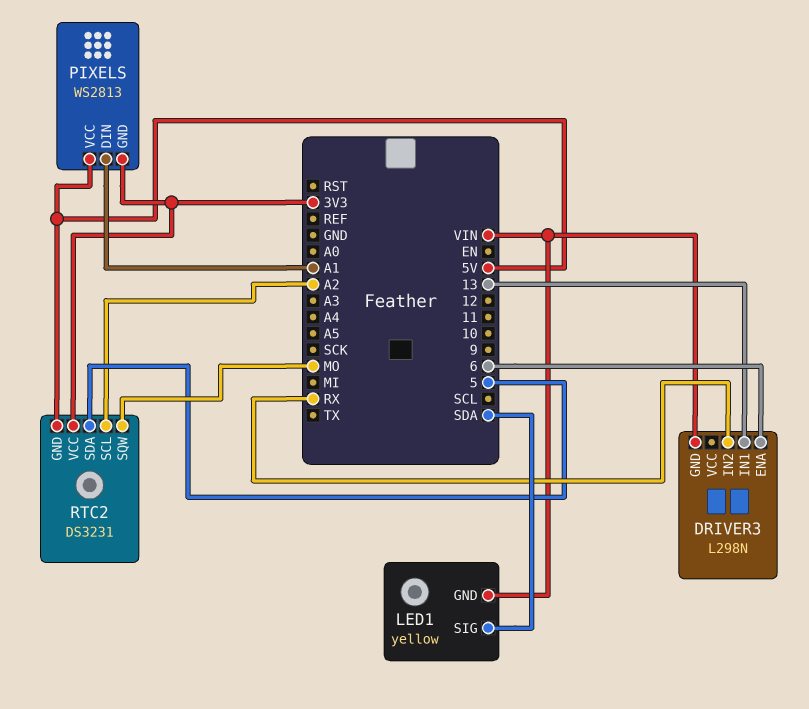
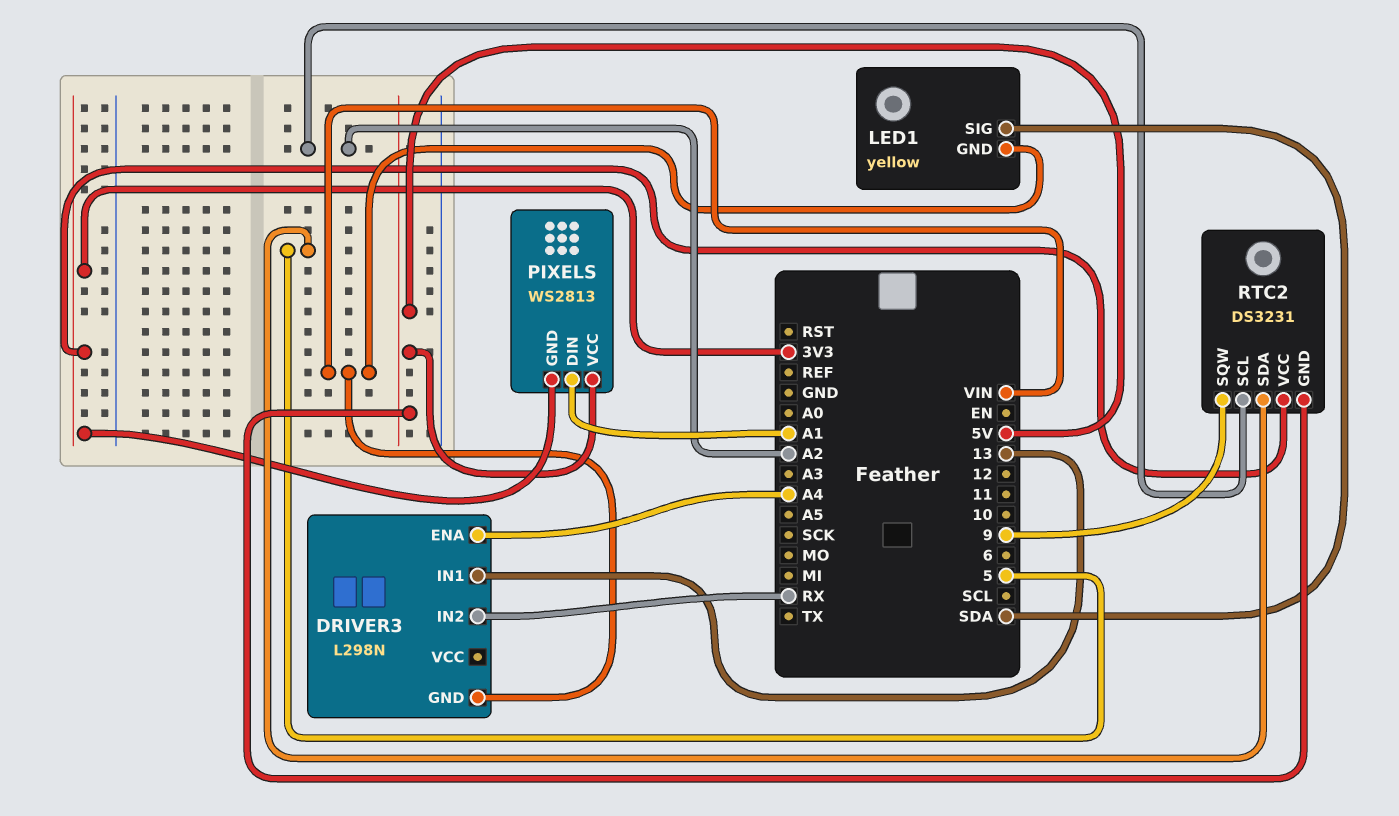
DRIVER3 pin ENA: 6 -> A4
RTC2 pin SQW: MO -> 9

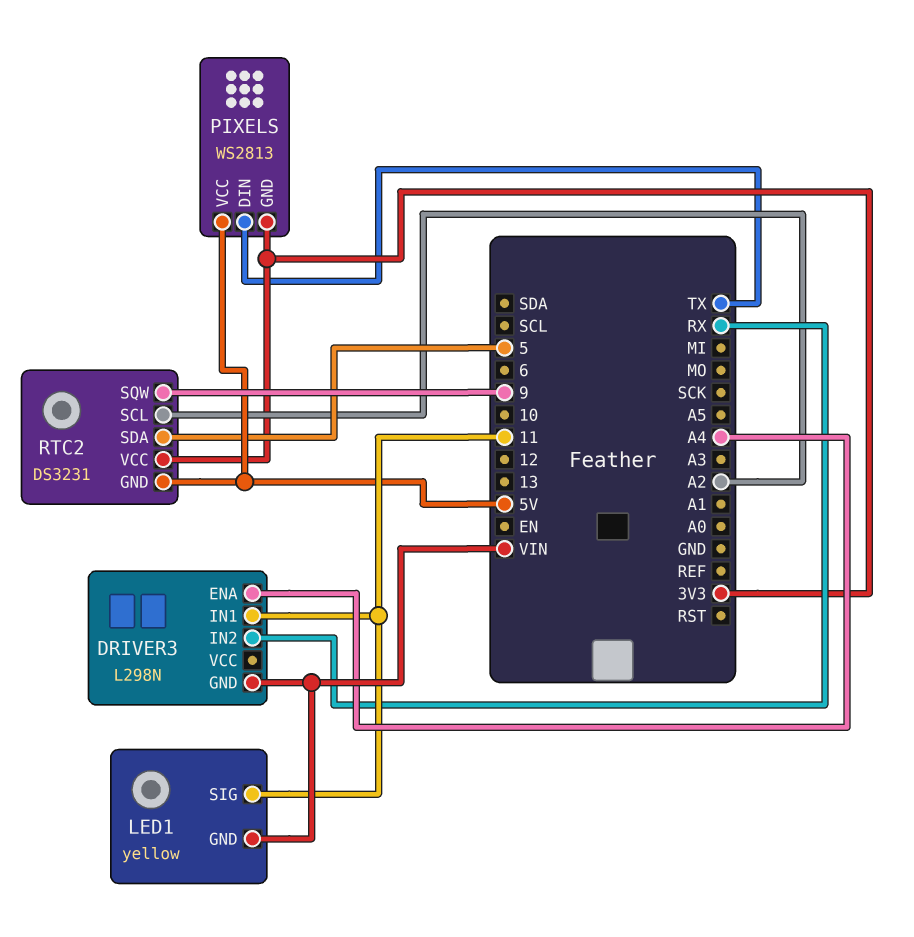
DRIVER3 pin IN1: 13 -> 11
LED1 pin SIG: SDA -> 11
PIXELS pin DIN: A1 -> TX

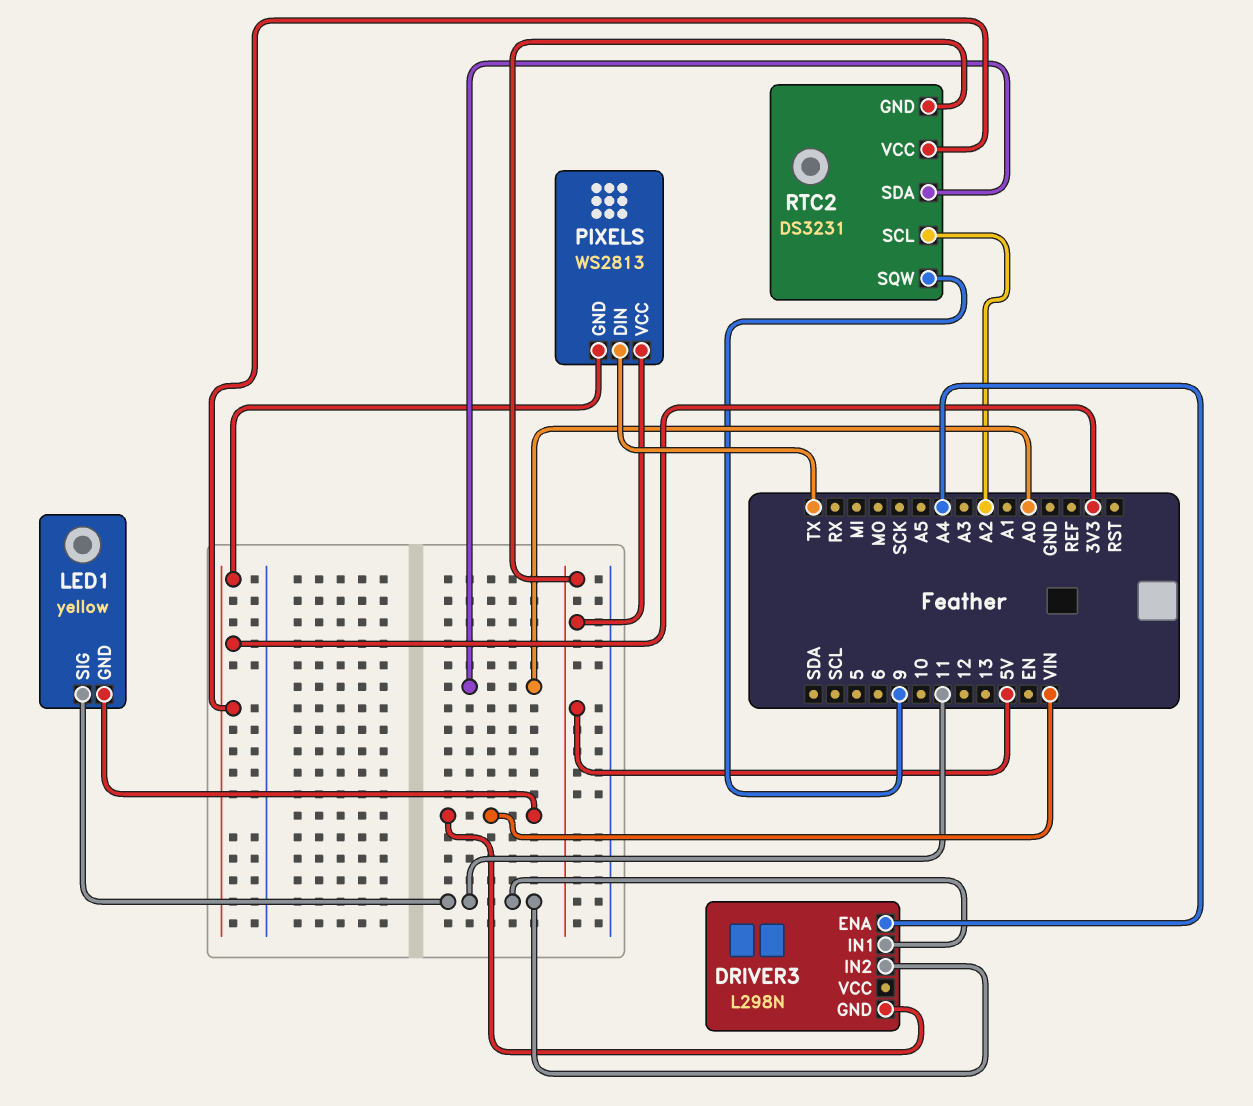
DRIVER3 pin IN2: RX -> 11
RTC2 pin SDA: 5 -> A0

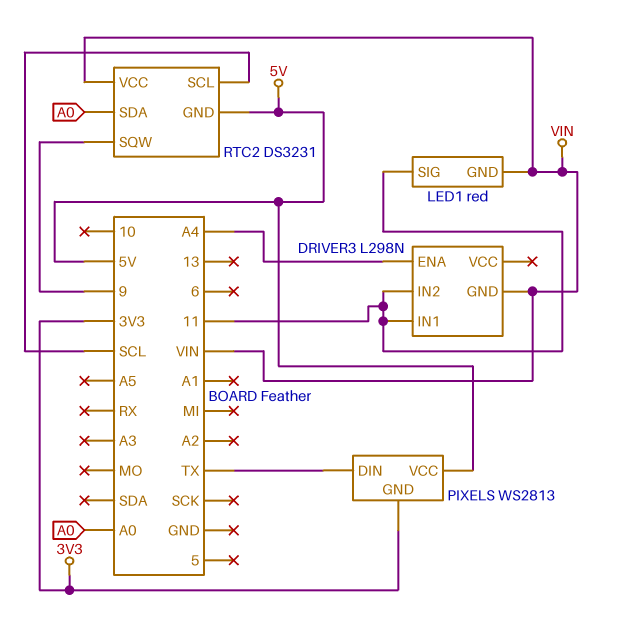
LED1: yellow -> red
RTC2 pin SCL: A2 -> SCL
RTC2 pin VCC: 3V3 -> VIN

